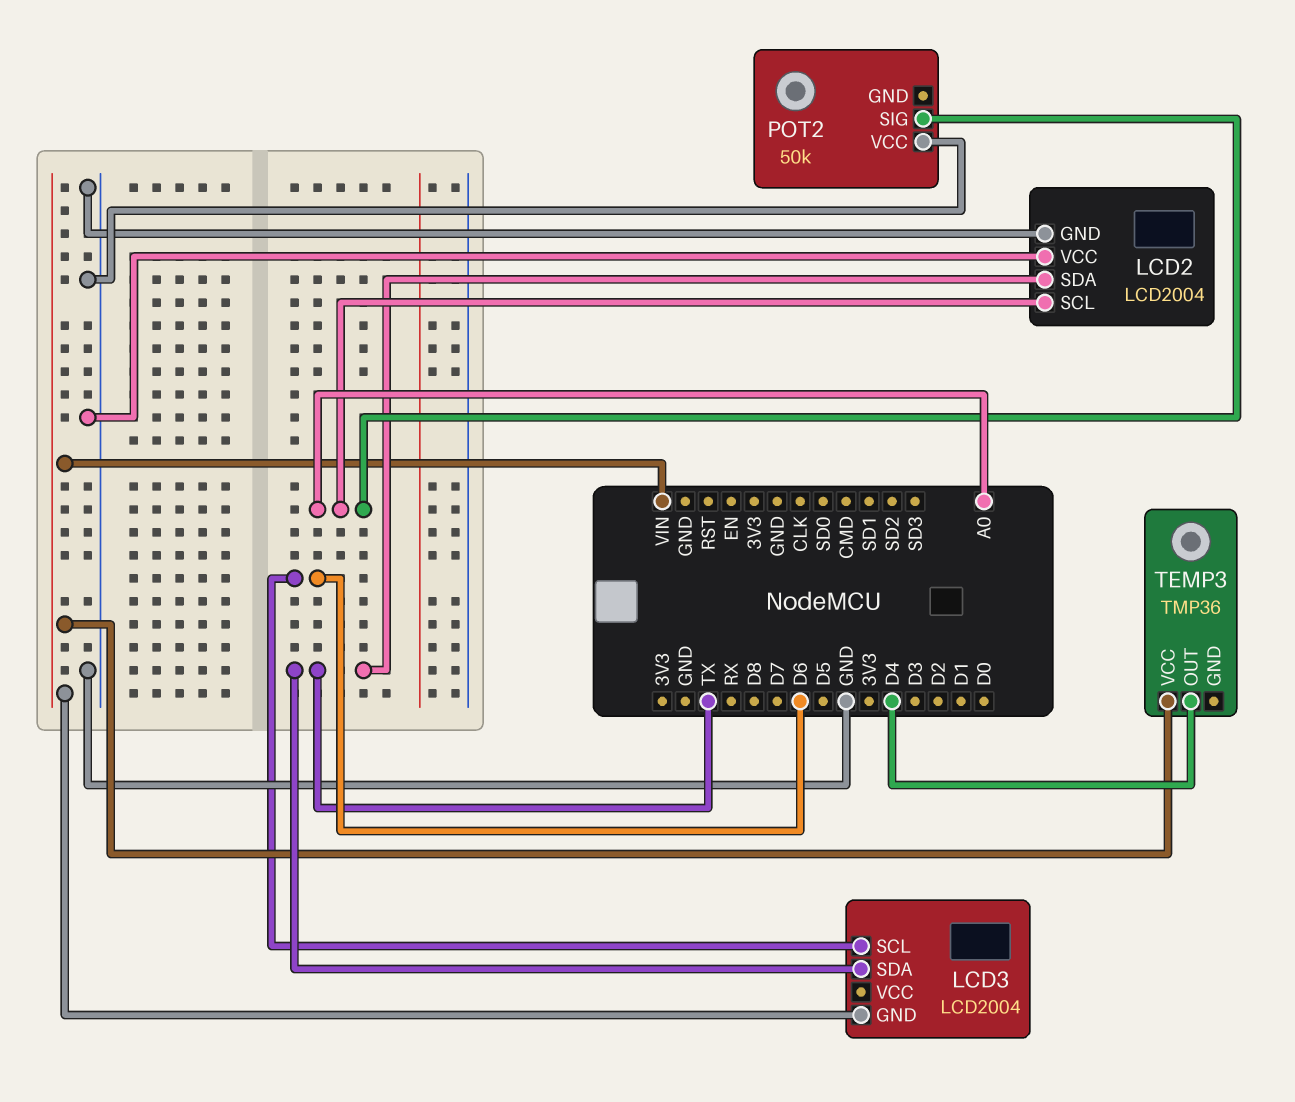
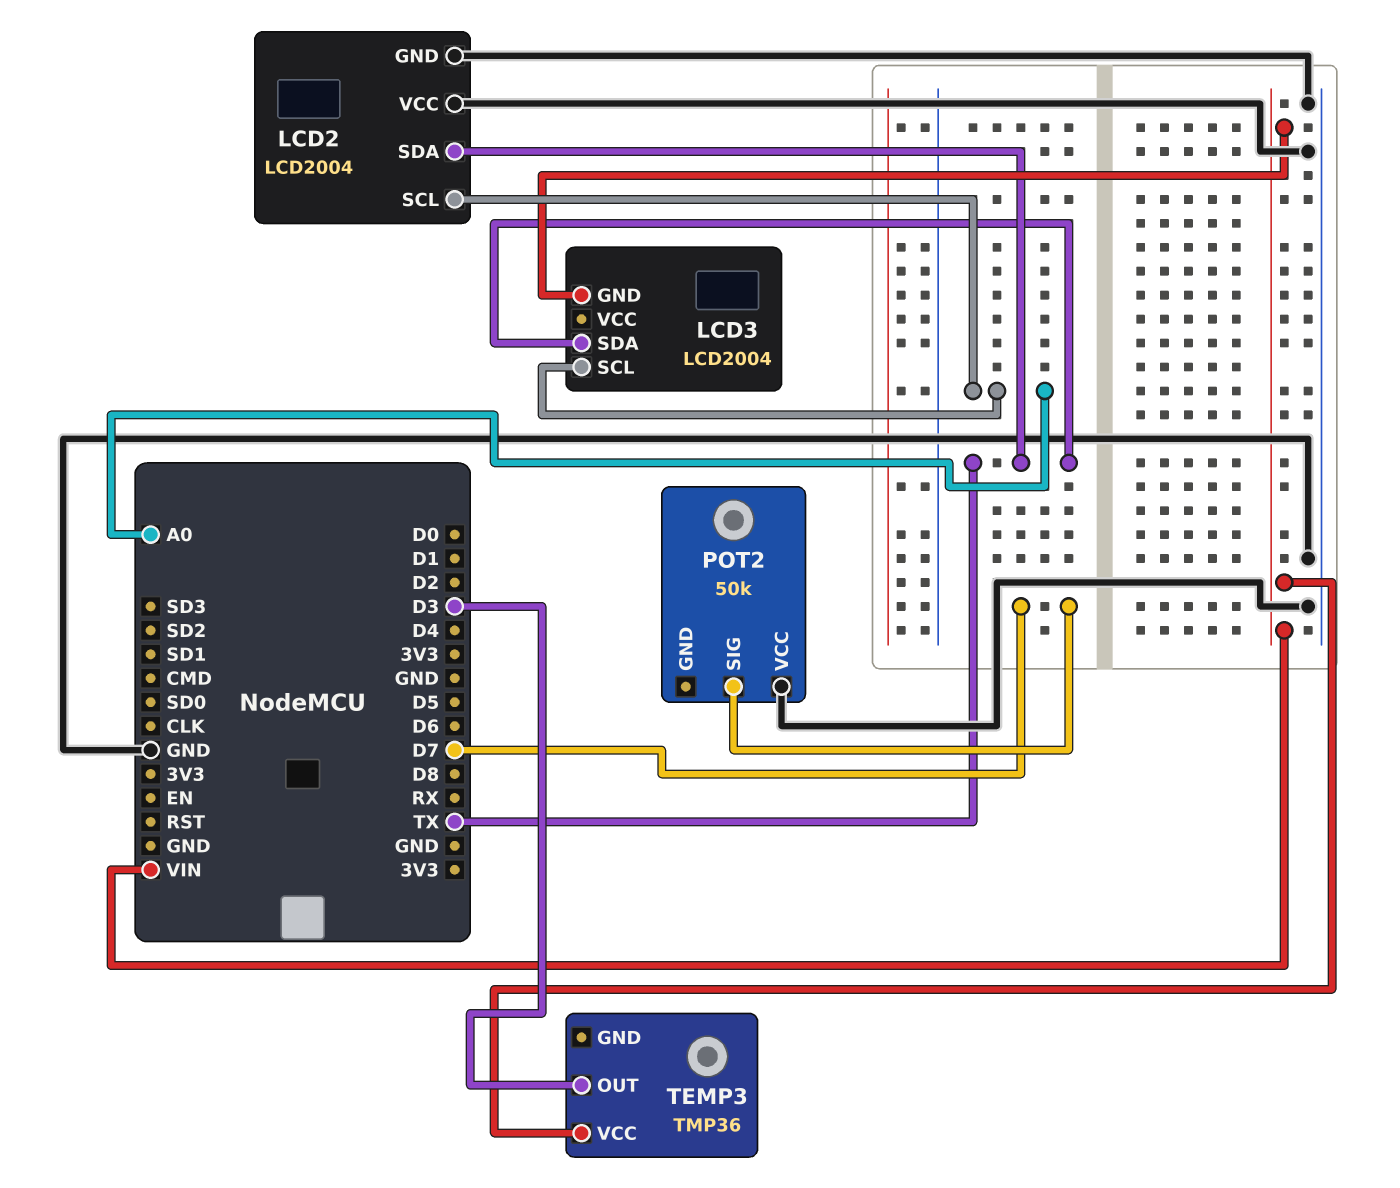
LCD3 pin SCL: D6 -> A0
POT2 pin SIG: A0 -> D7
TEMP3 pin OUT: D4 -> D3

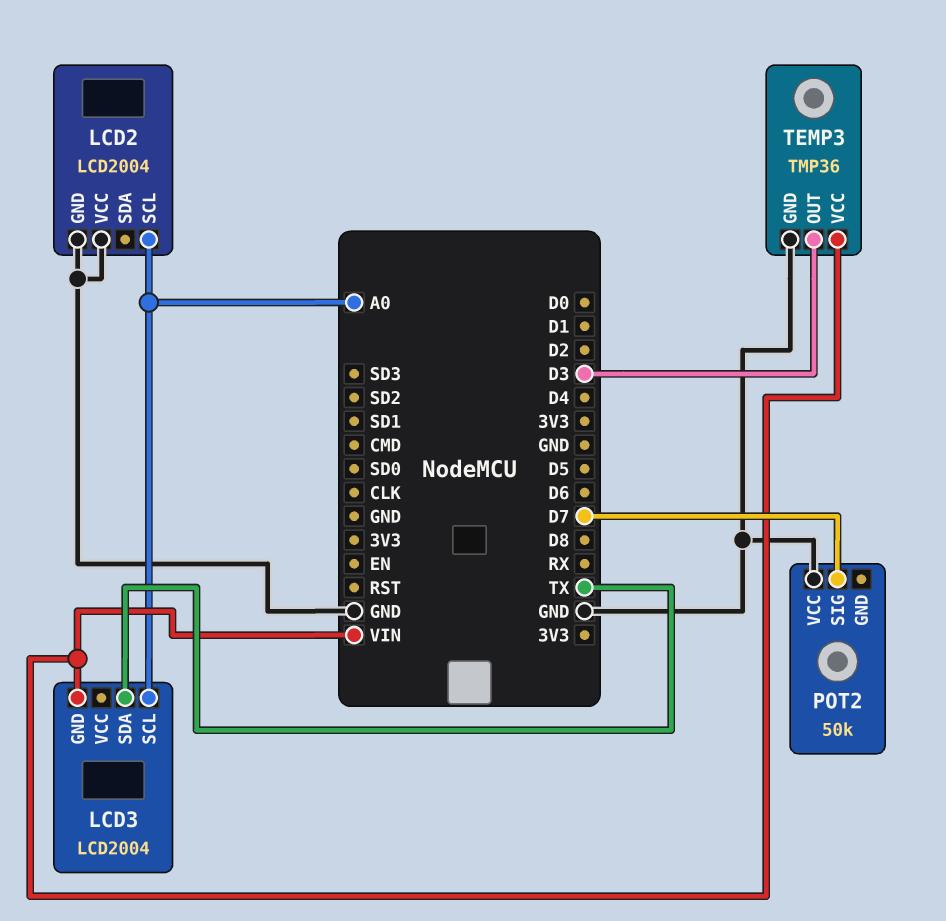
LCD2 pin SDA: TX -> none
TEMP3 pin GND: none -> GND

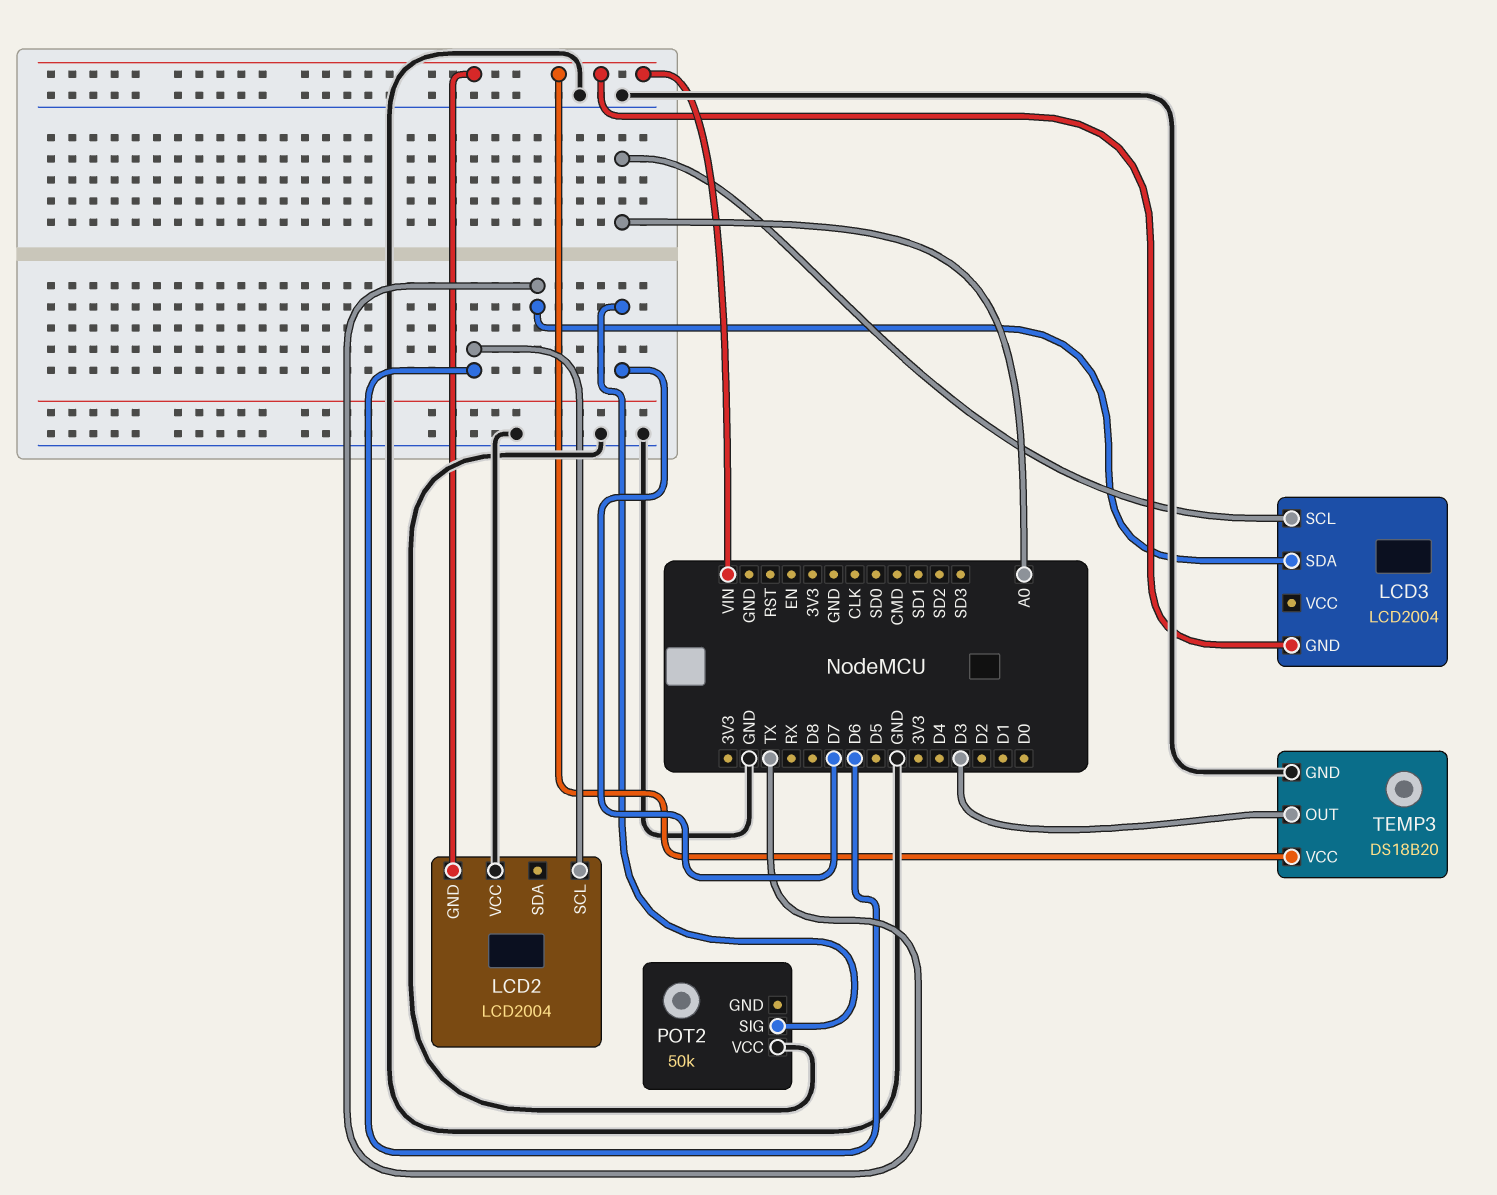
LCD2 pin GND: GND -> VIN
LCD2 pin SCL: A0 -> D6
TEMP3: TMP36 -> DS18B20

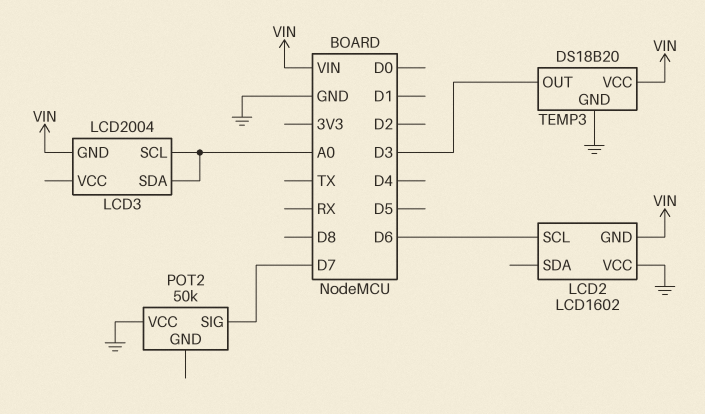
LCD2: LCD2004 -> LCD1602
LCD3 pin SDA: TX -> A0

